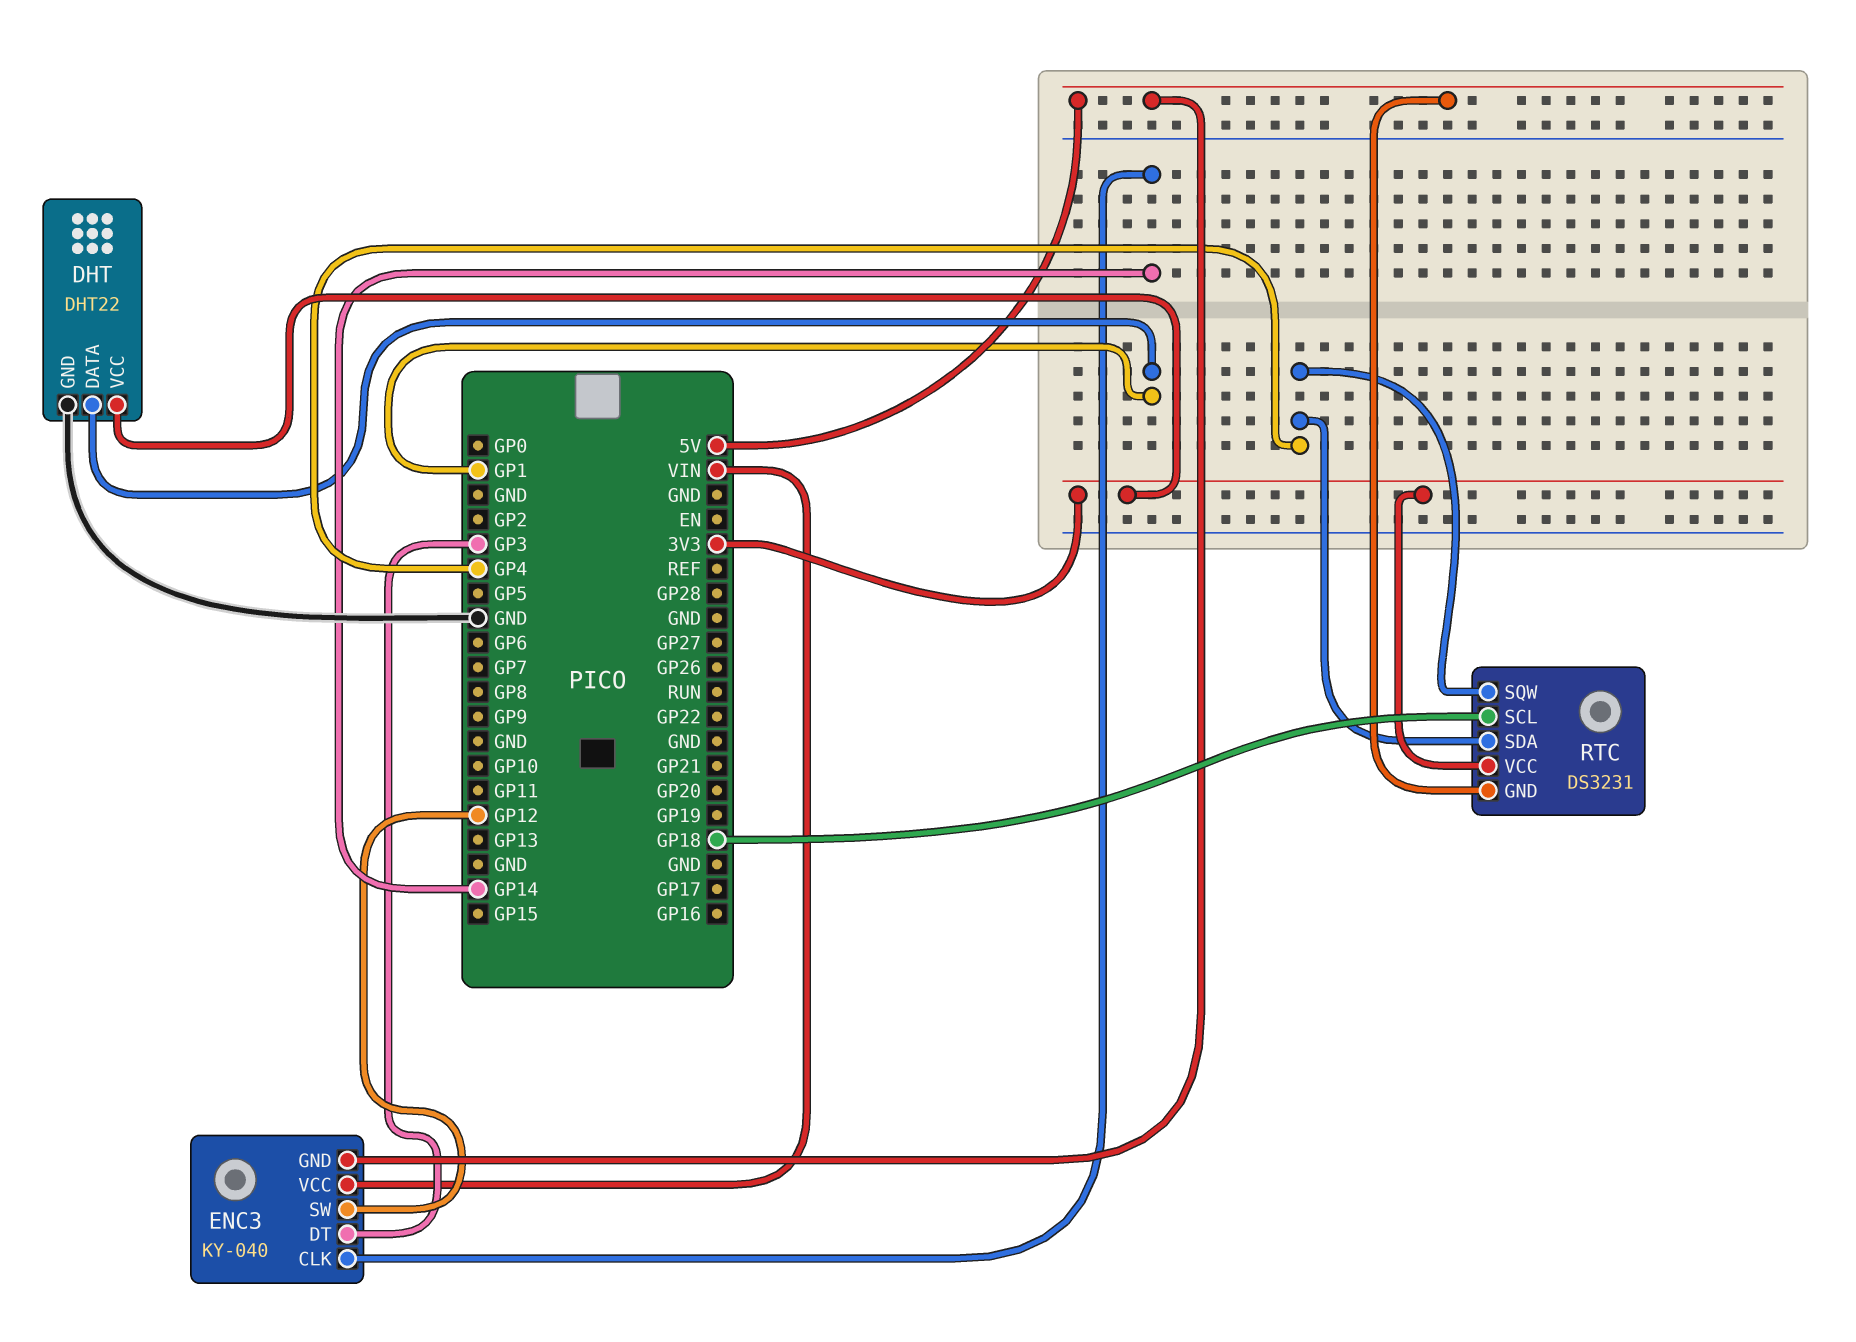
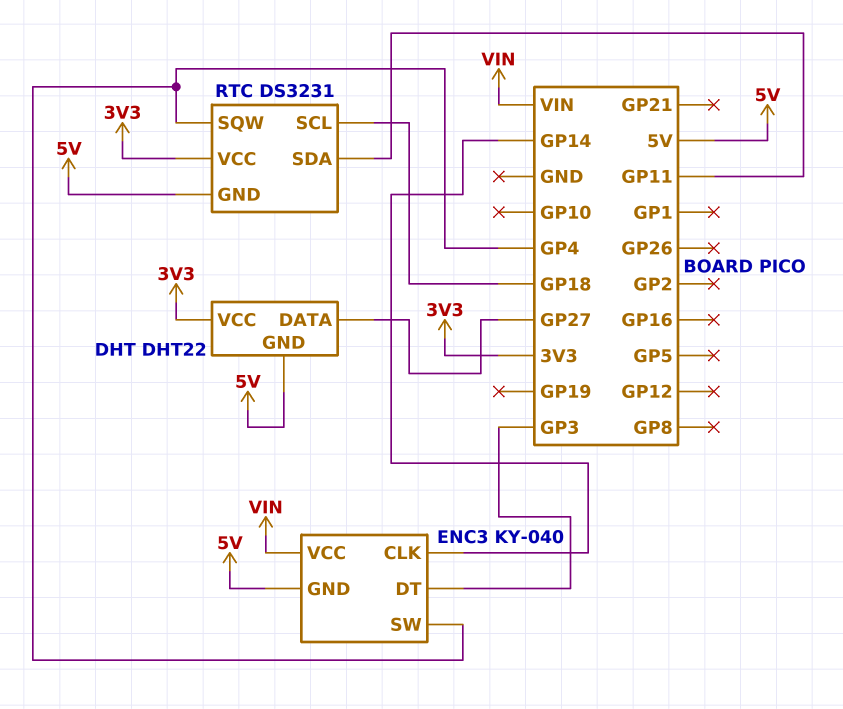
DHT pin DATA: GP1 -> GP27
DHT pin GND: GND -> 5V
ENC3 pin SW: GP12 -> GP4
RTC pin SDA: GP4 -> GP11

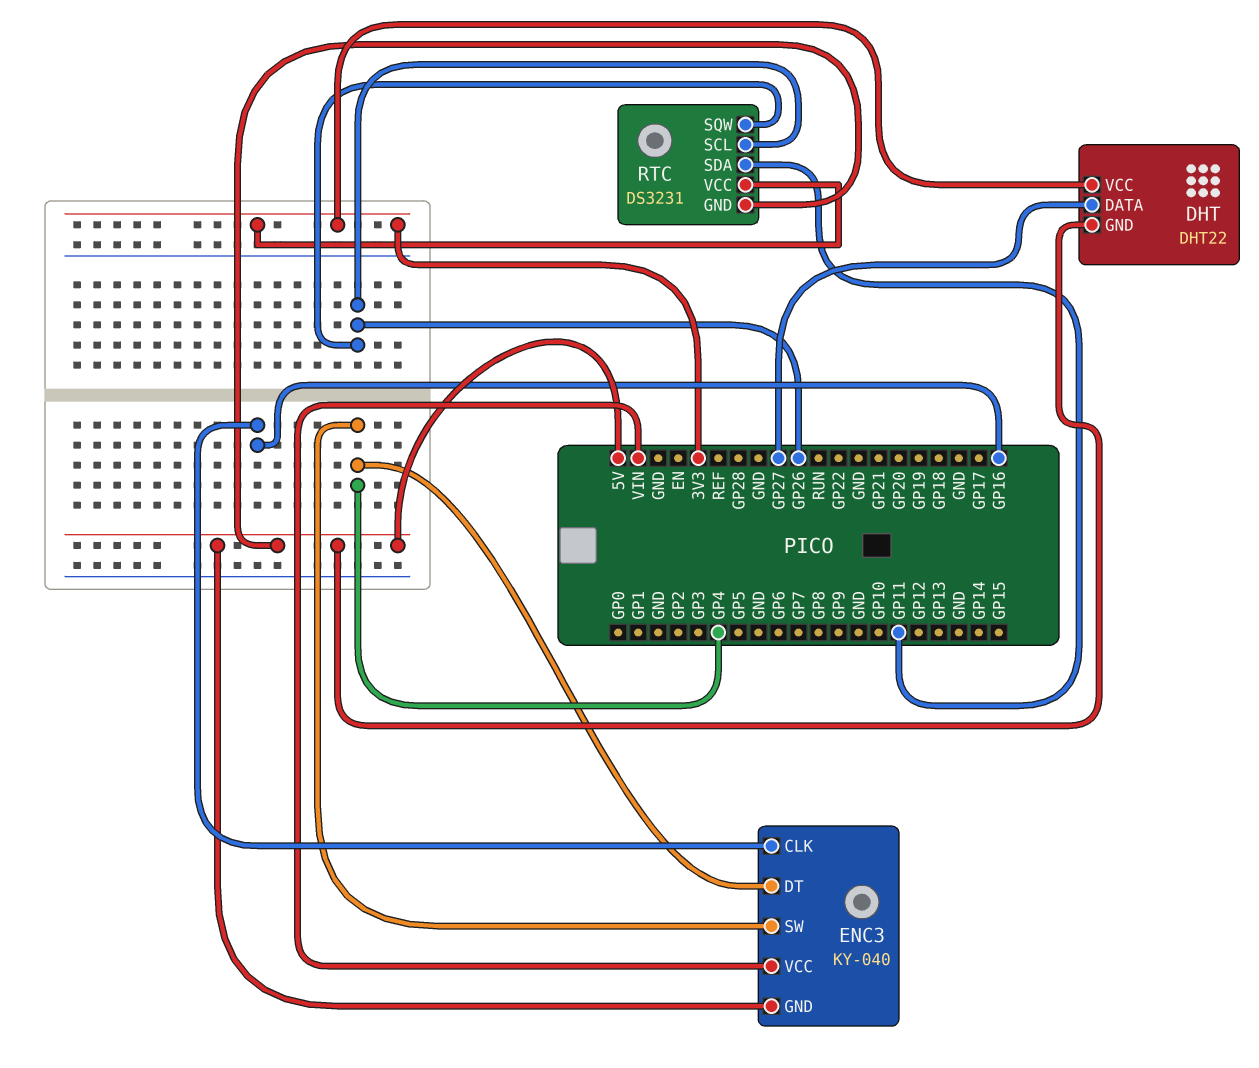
ENC3 pin CLK: GP14 -> GP16
ENC3 pin DT: GP3 -> GP4
RTC pin SCL: GP18 -> GP26
RTC pin SQW: GP4 -> GP26

